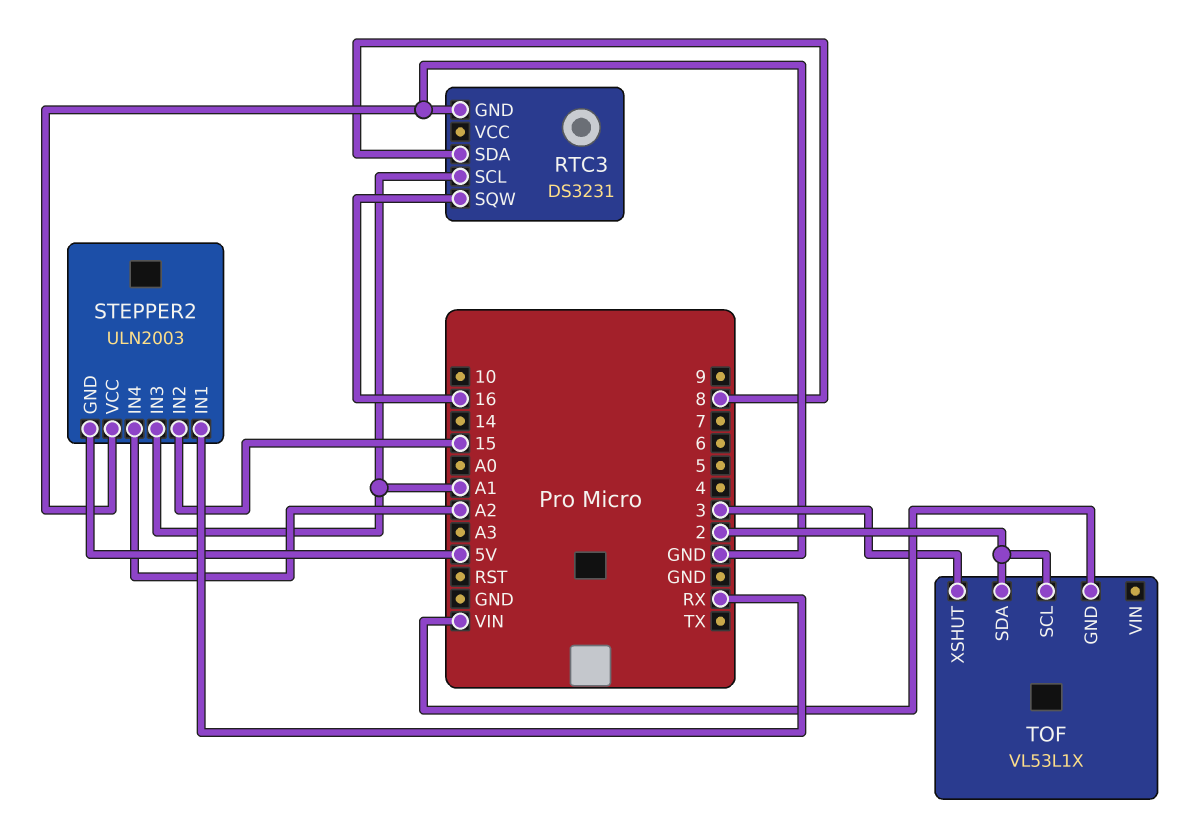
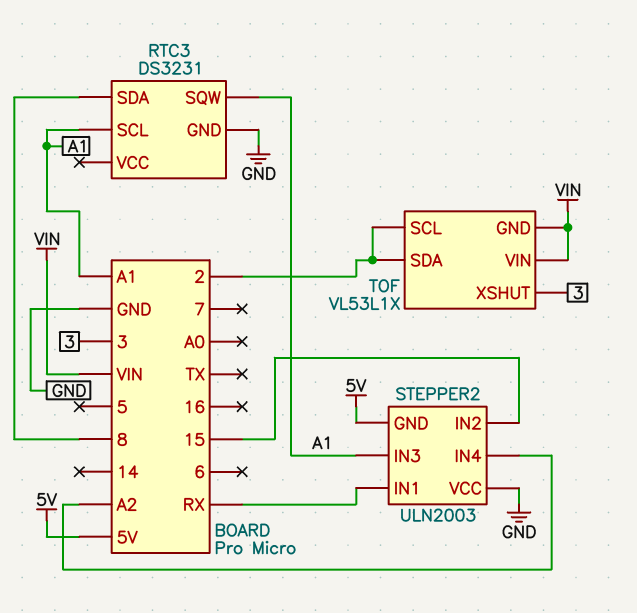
RTC3 pin SQW: 16 -> A1
TOF pin VIN: none -> VIN

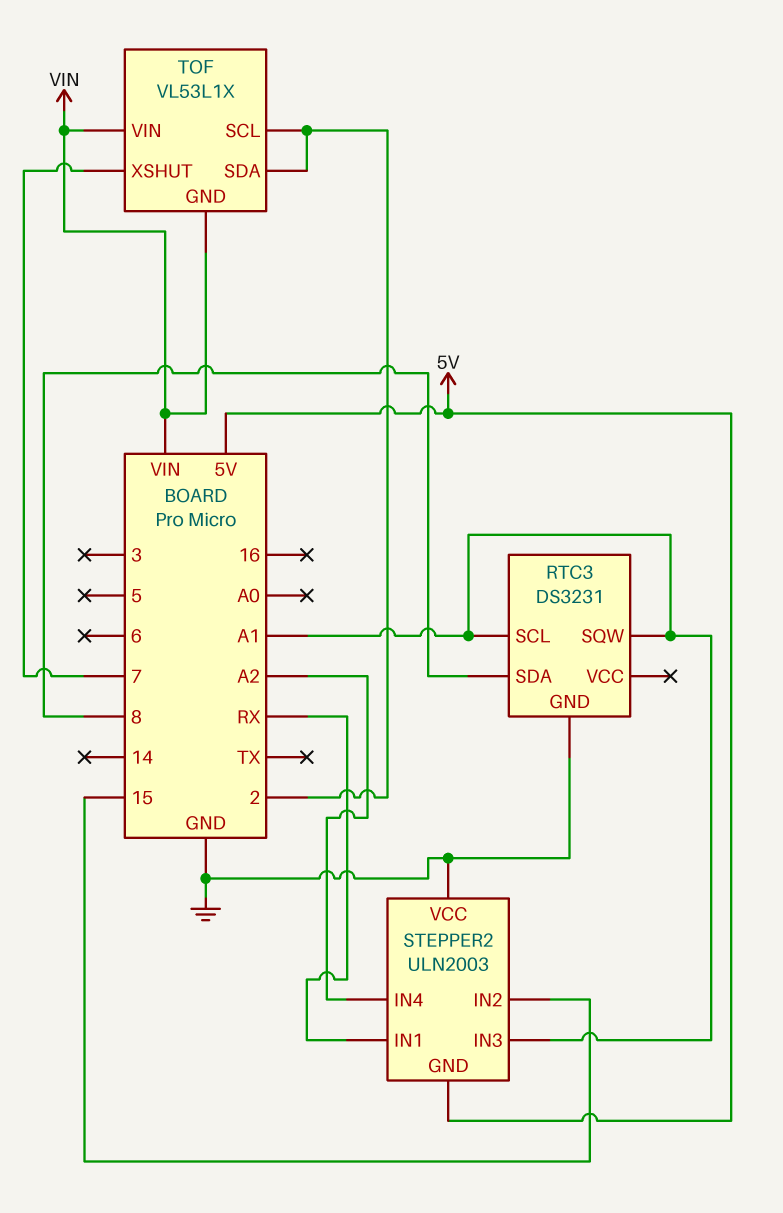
TOF pin XSHUT: 3 -> 7

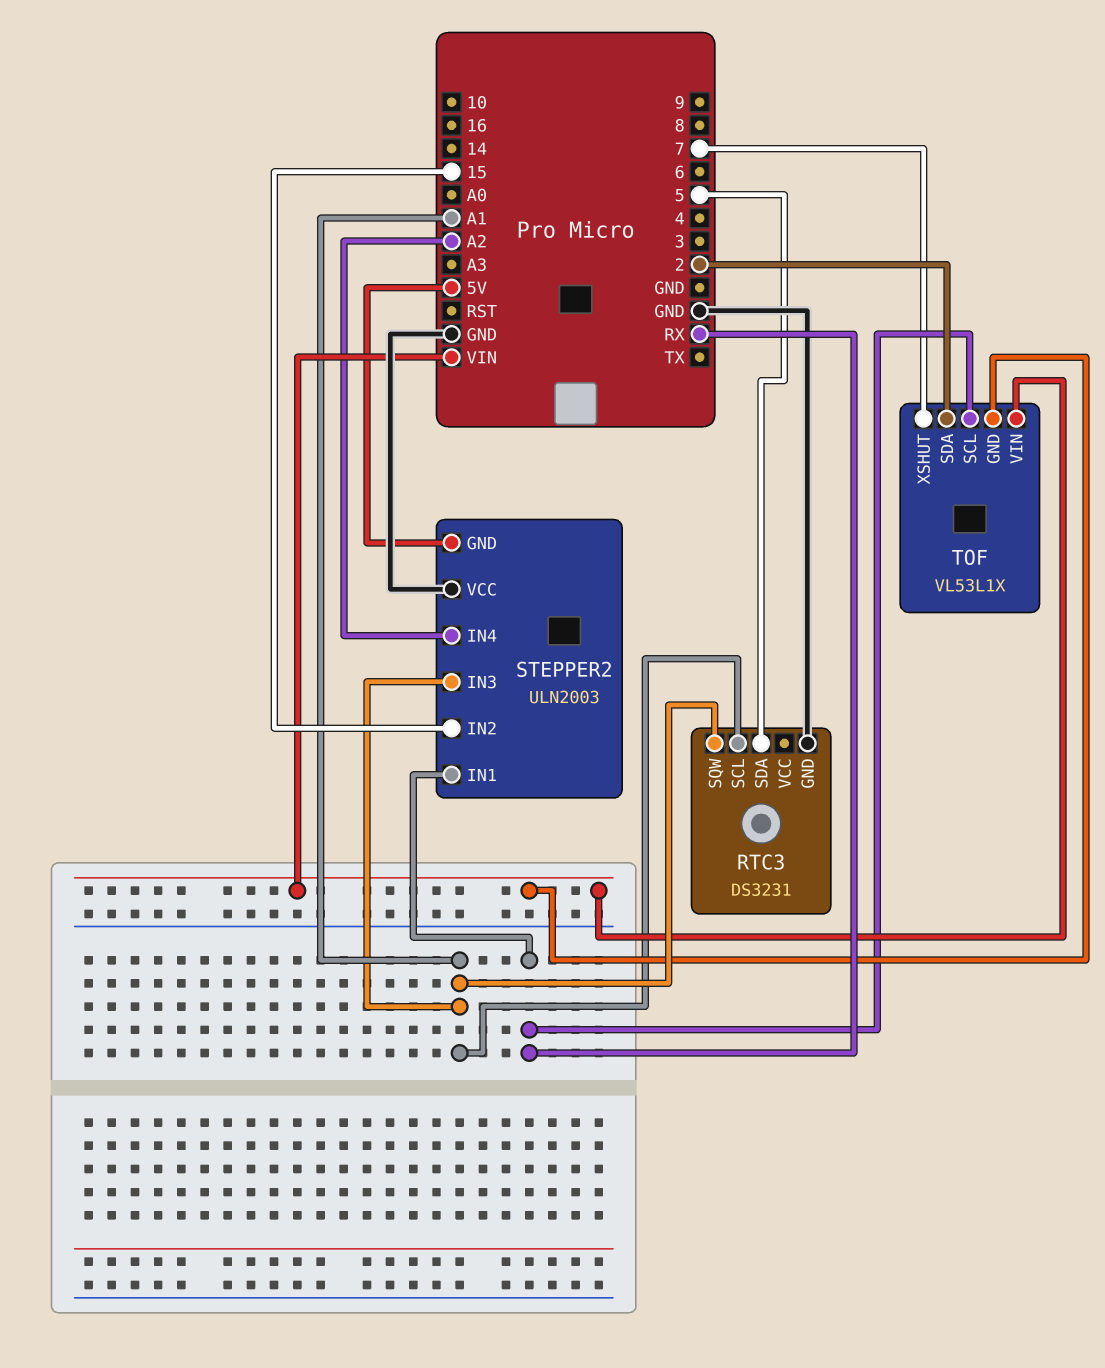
RTC3 pin SDA: 8 -> 5
TOF pin SCL: 2 -> RX

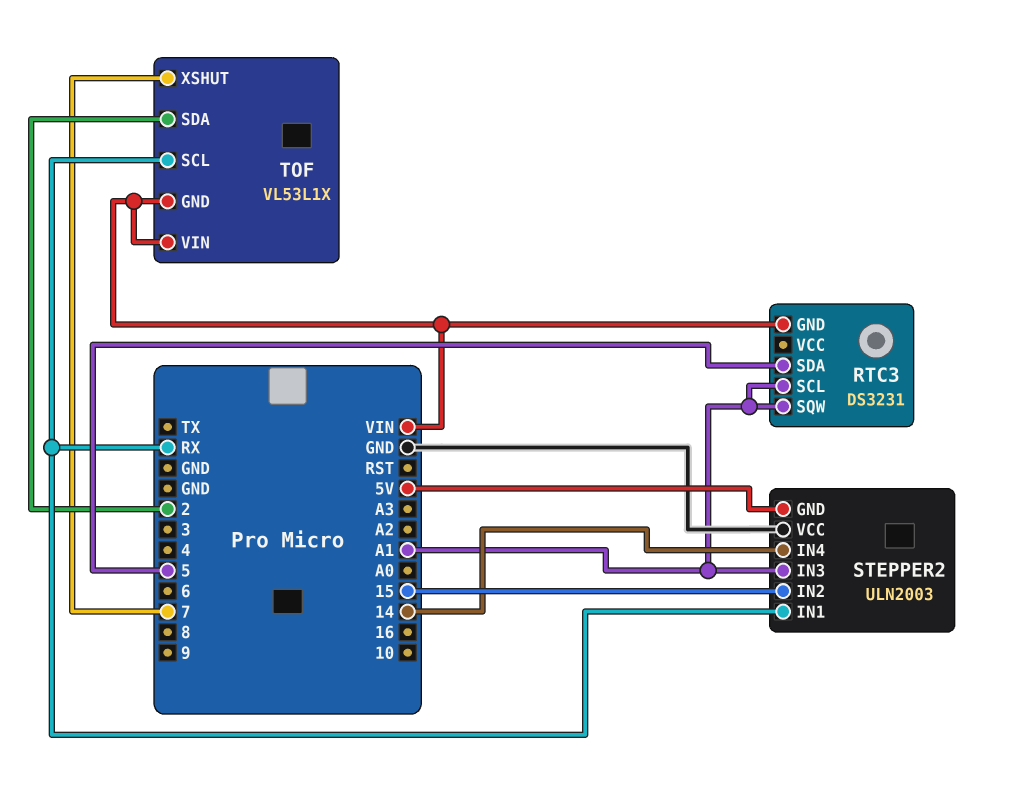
RTC3 pin GND: GND -> VIN
STEPPER2 pin IN4: A2 -> 14

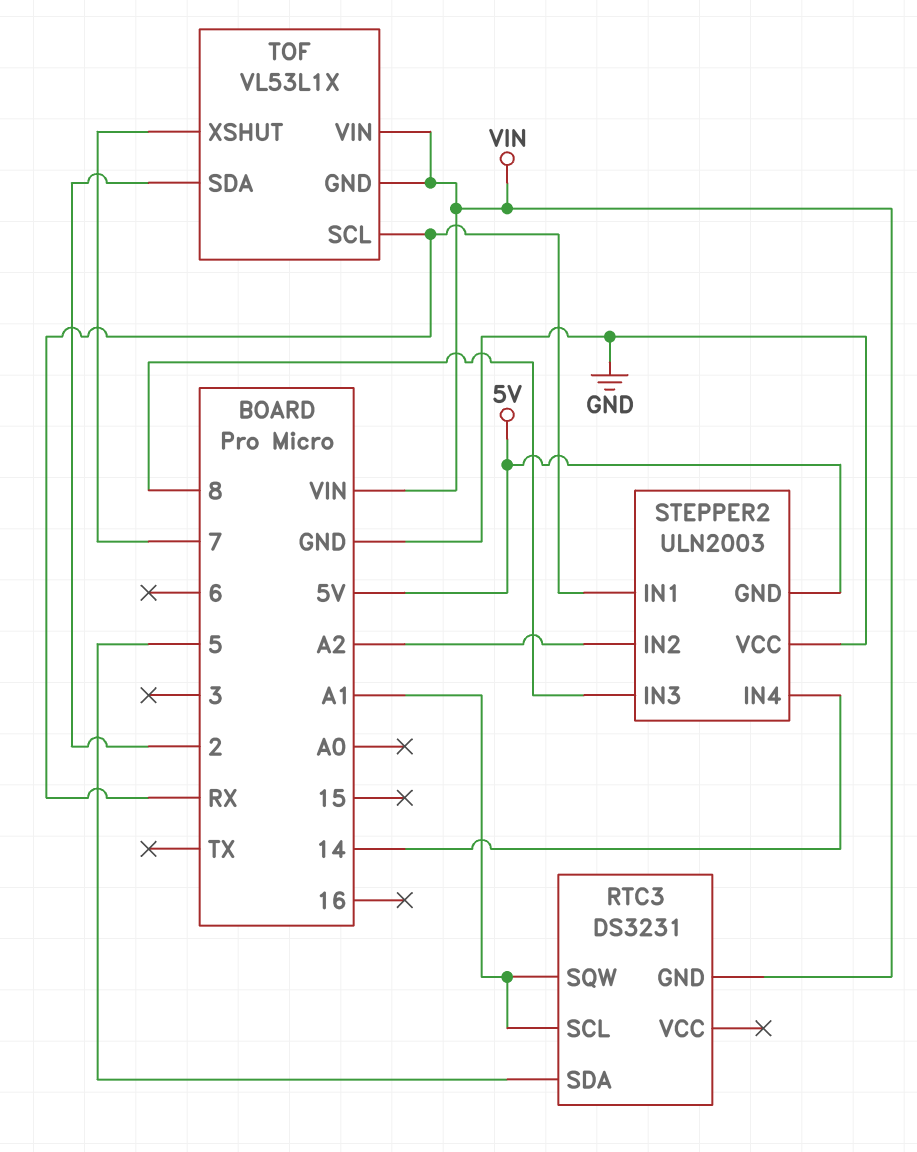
STEPPER2 pin IN2: 15 -> A2
STEPPER2 pin IN3: A1 -> 8

